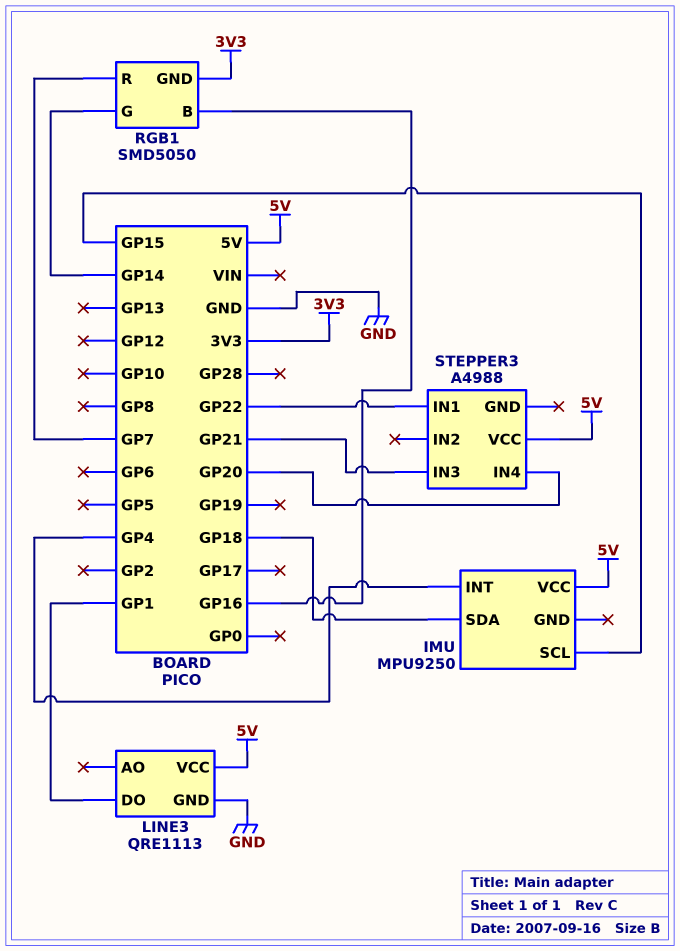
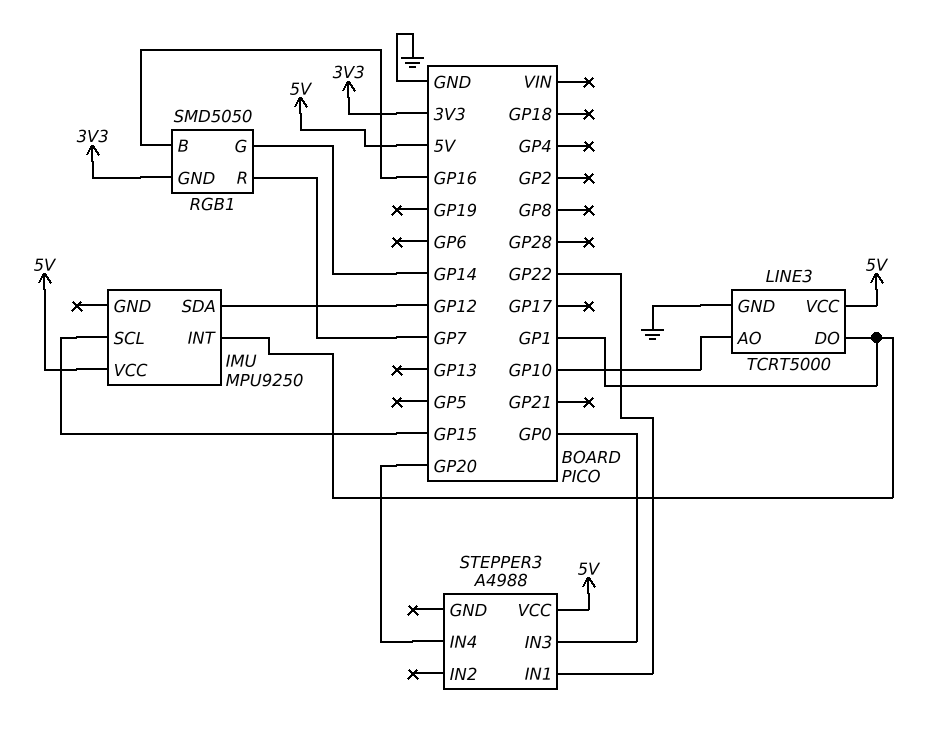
IMU pin INT: GP4 -> GP1
IMU pin SDA: GP18 -> GP12
LINE3: QRE1113 -> TCRT5000
LINE3 pin AO: none -> GP10
STEPPER3 pin IN3: GP21 -> GP0

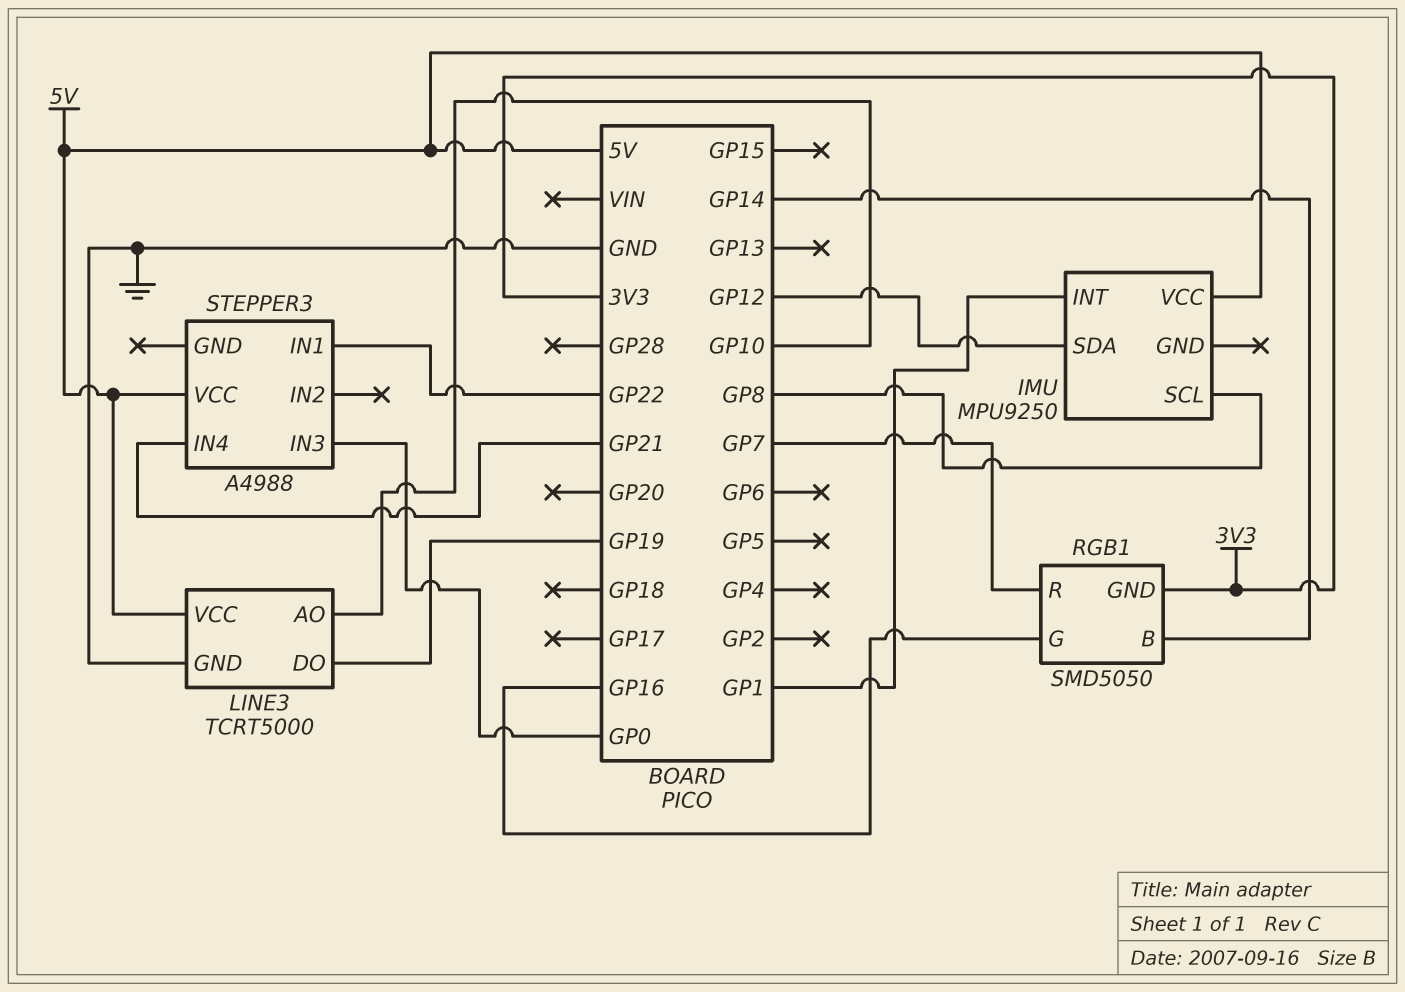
IMU pin SCL: GP15 -> GP8
LINE3 pin DO: GP1 -> GP19
RGB1 pin B: GP16 -> GP14
RGB1 pin G: GP14 -> GP16
STEPPER3 pin IN4: GP20 -> GP21

